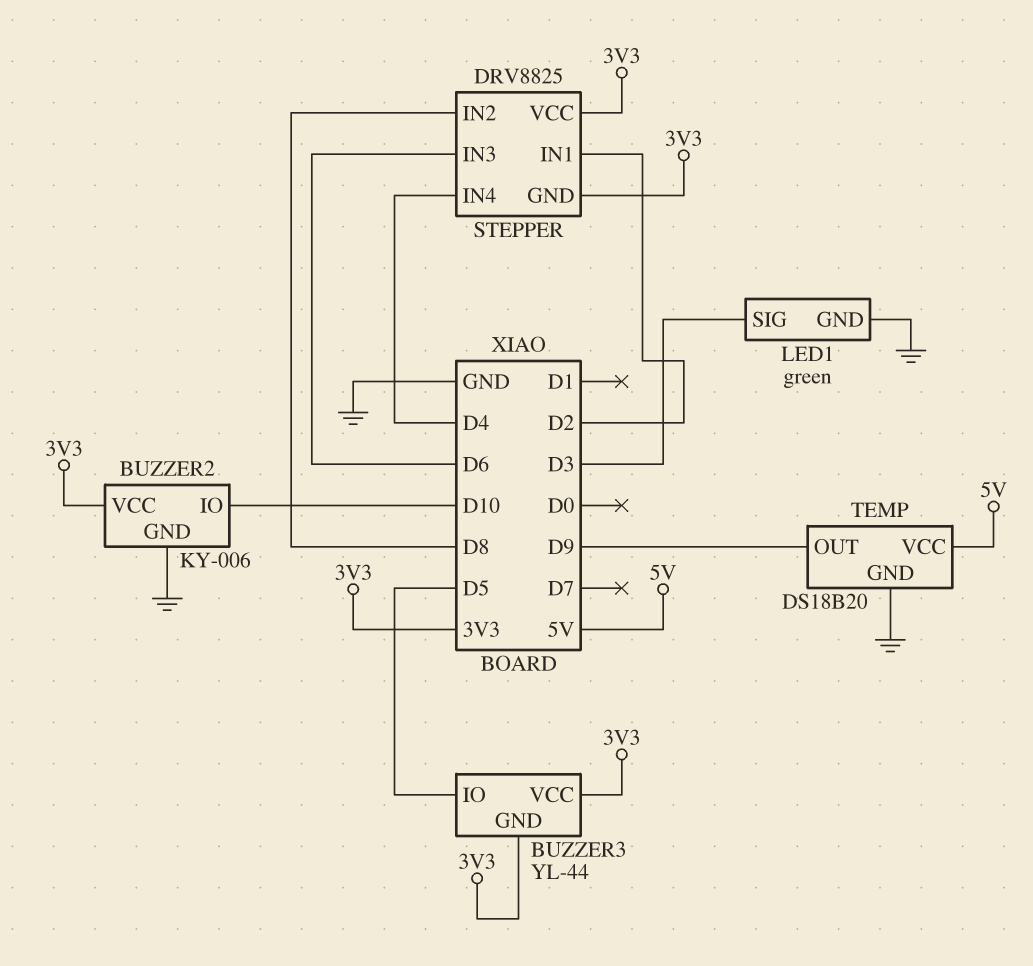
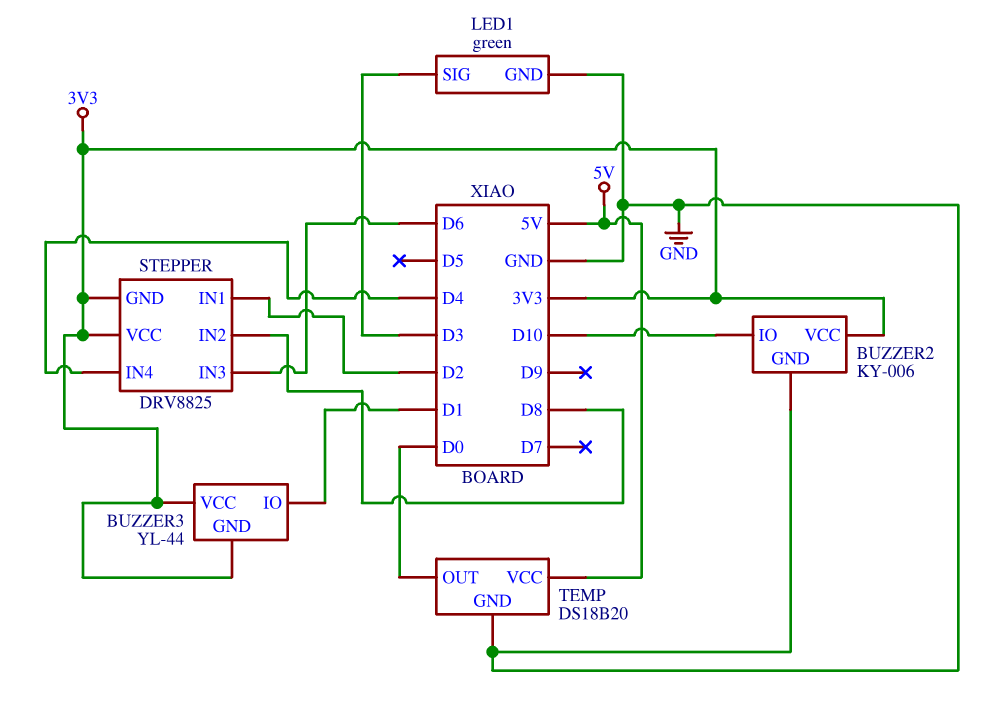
BUZZER3 pin IO: D5 -> D1
TEMP pin OUT: D9 -> D0

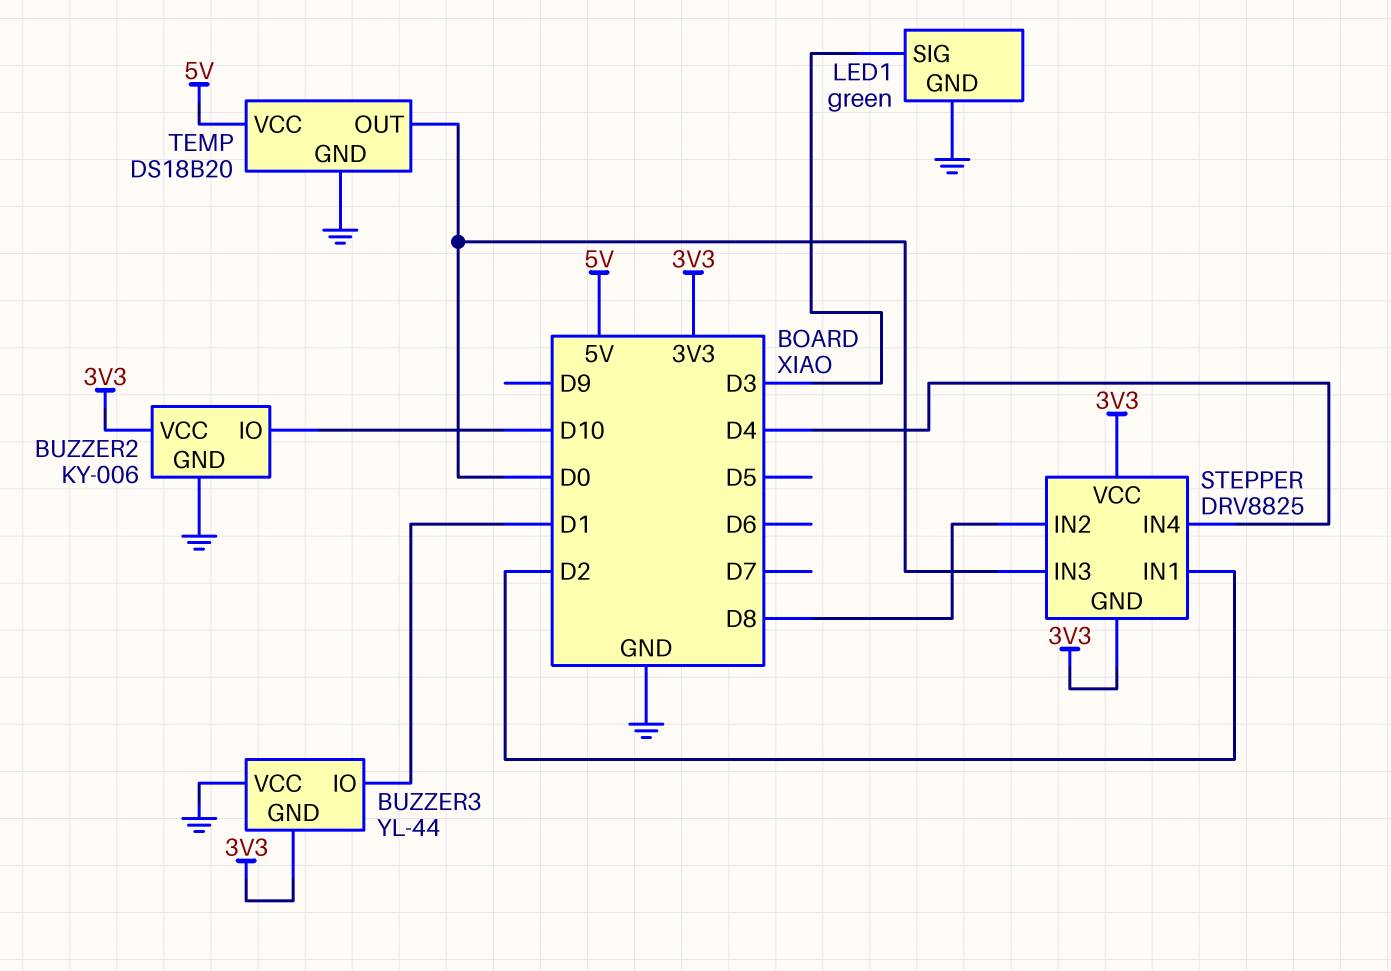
BUZZER3 pin VCC: 3V3 -> GND
STEPPER pin IN3: D6 -> D0

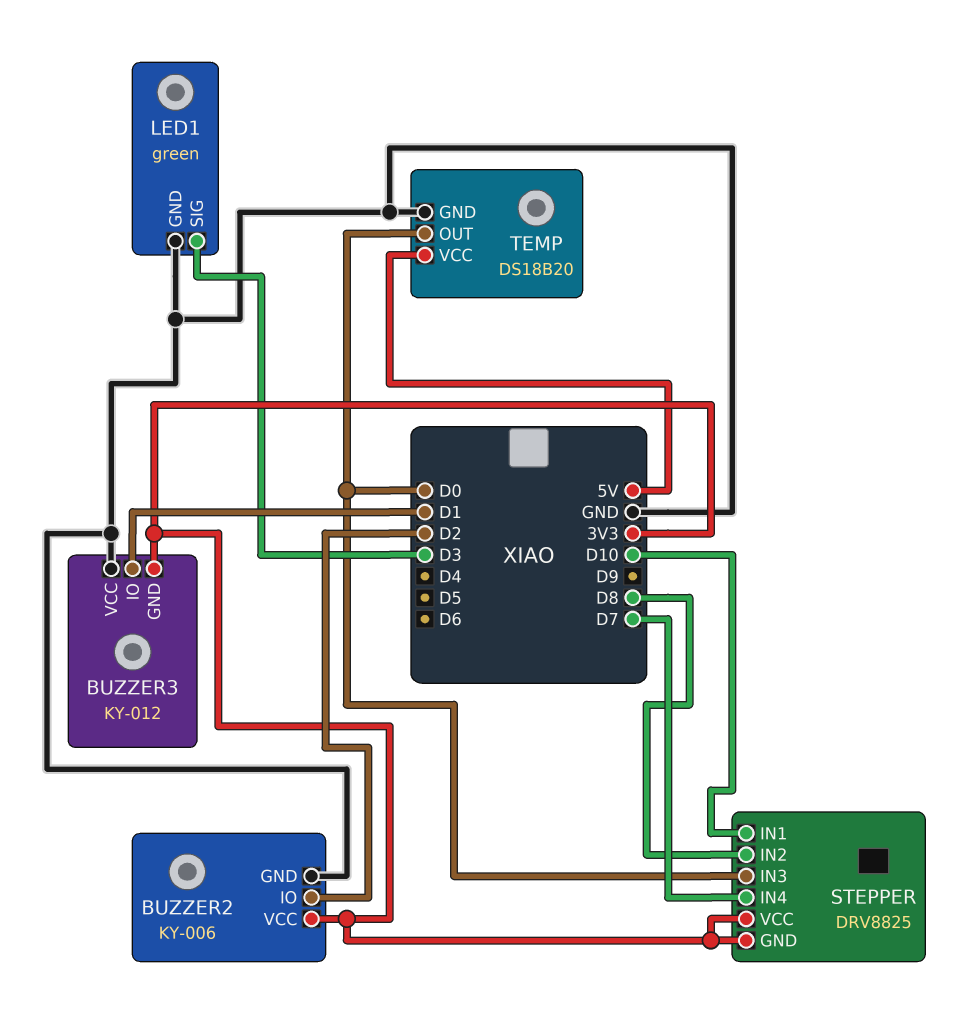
BUZZER2 pin IO: D10 -> D2
BUZZER3: YL-44 -> KY-012
STEPPER pin IN1: D2 -> D10
STEPPER pin IN4: D4 -> D7

